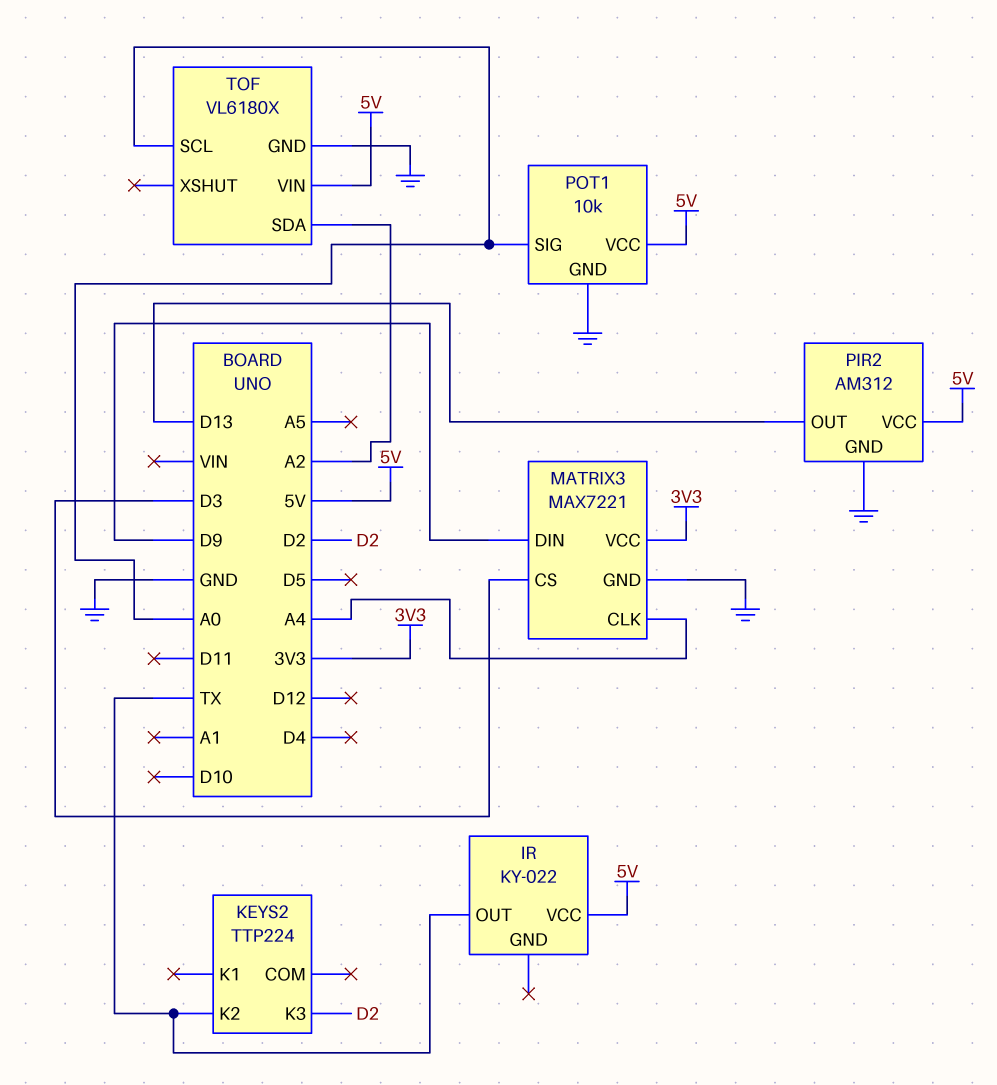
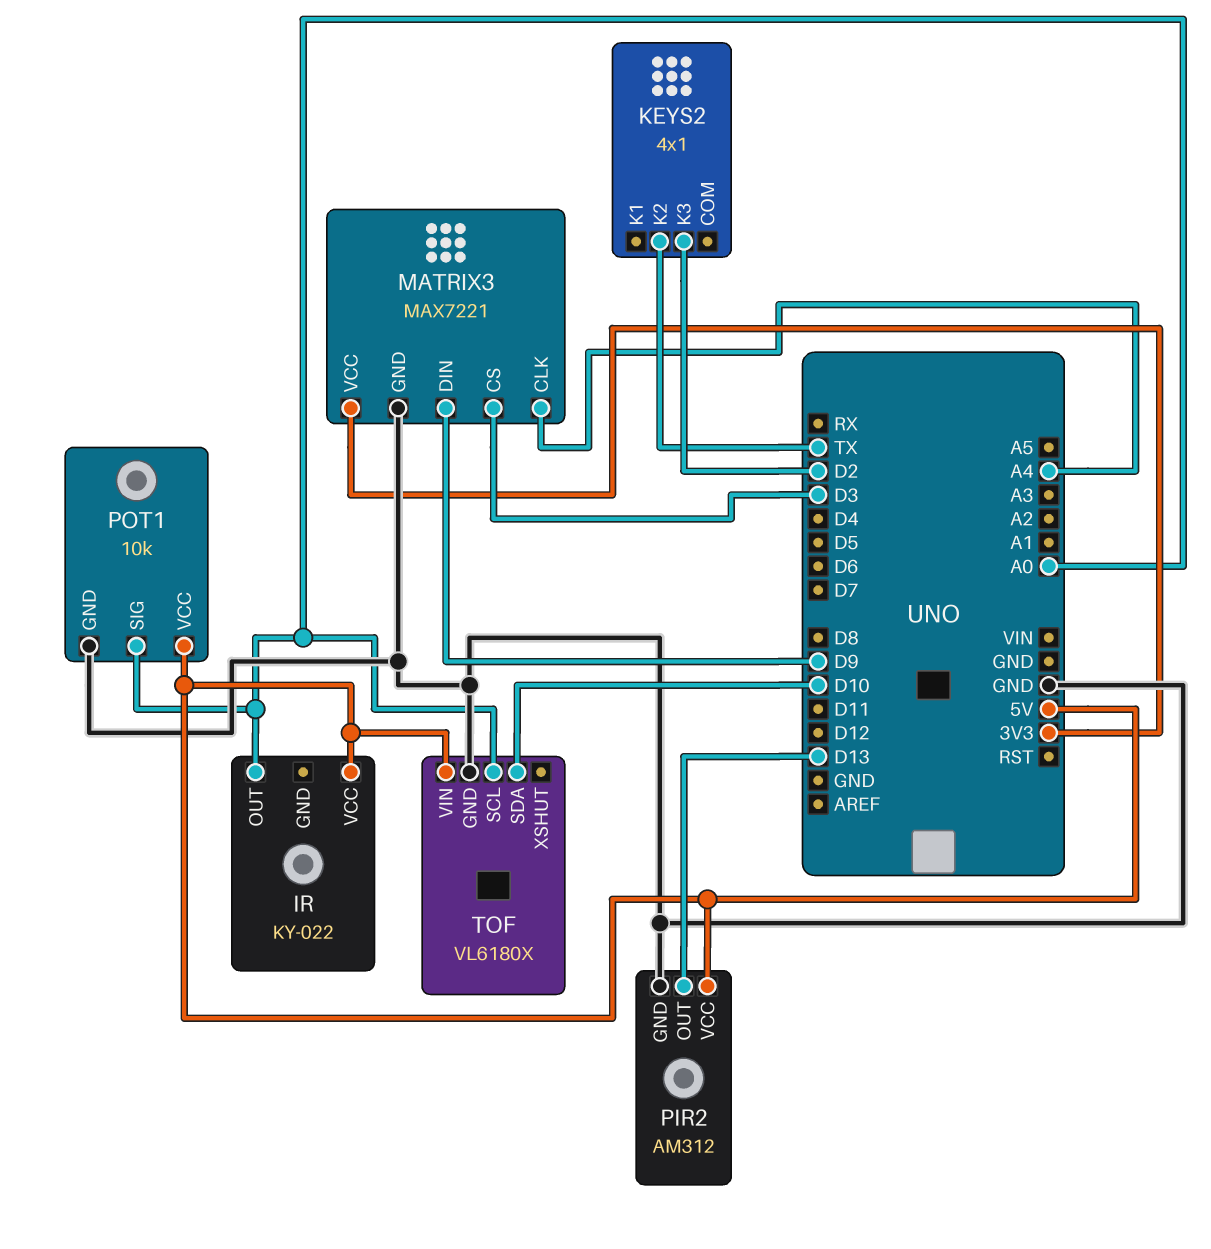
IR pin OUT: TX -> A0
KEYS2: TTP224 -> 4x1
TOF pin SDA: A2 -> D10

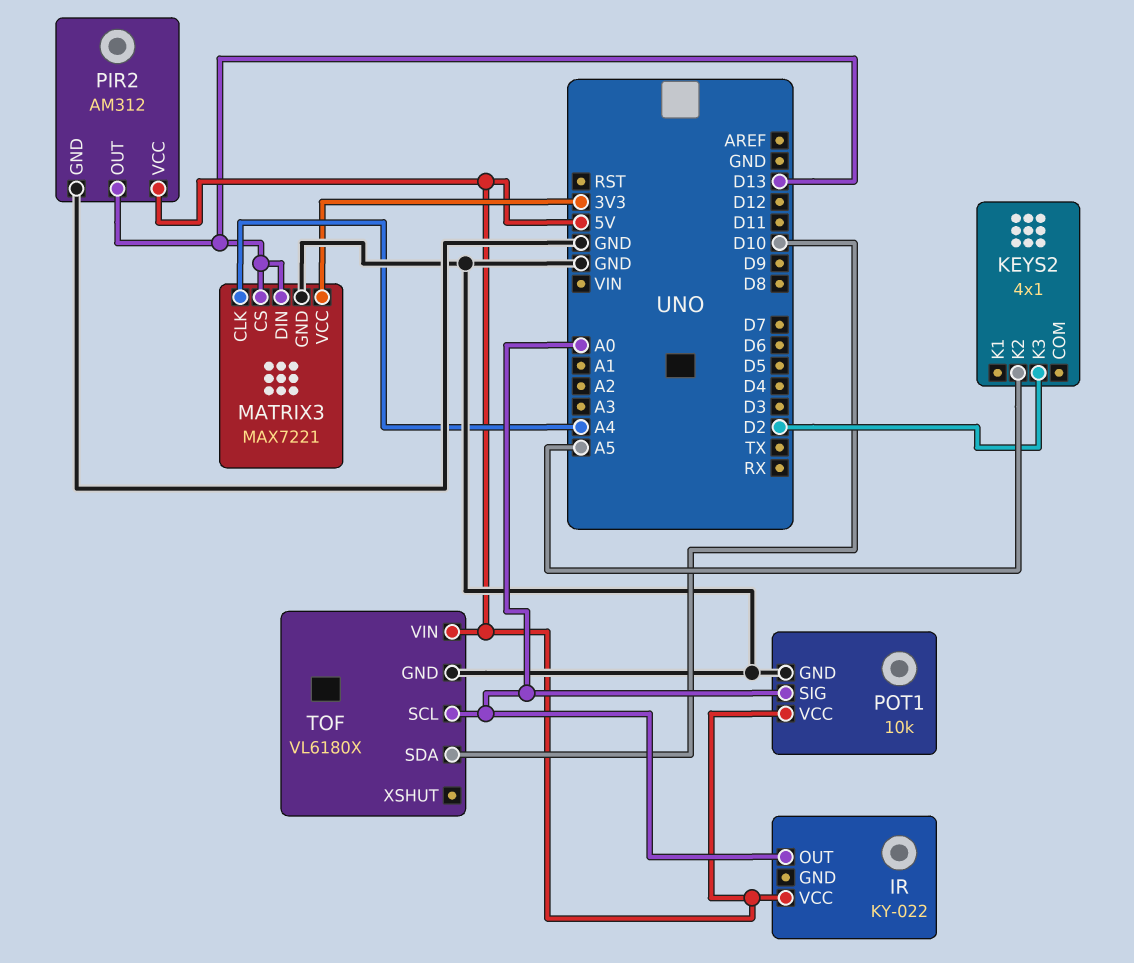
KEYS2 pin K2: TX -> A5
MATRIX3 pin CS: D3 -> D13
MATRIX3 pin DIN: D9 -> D13

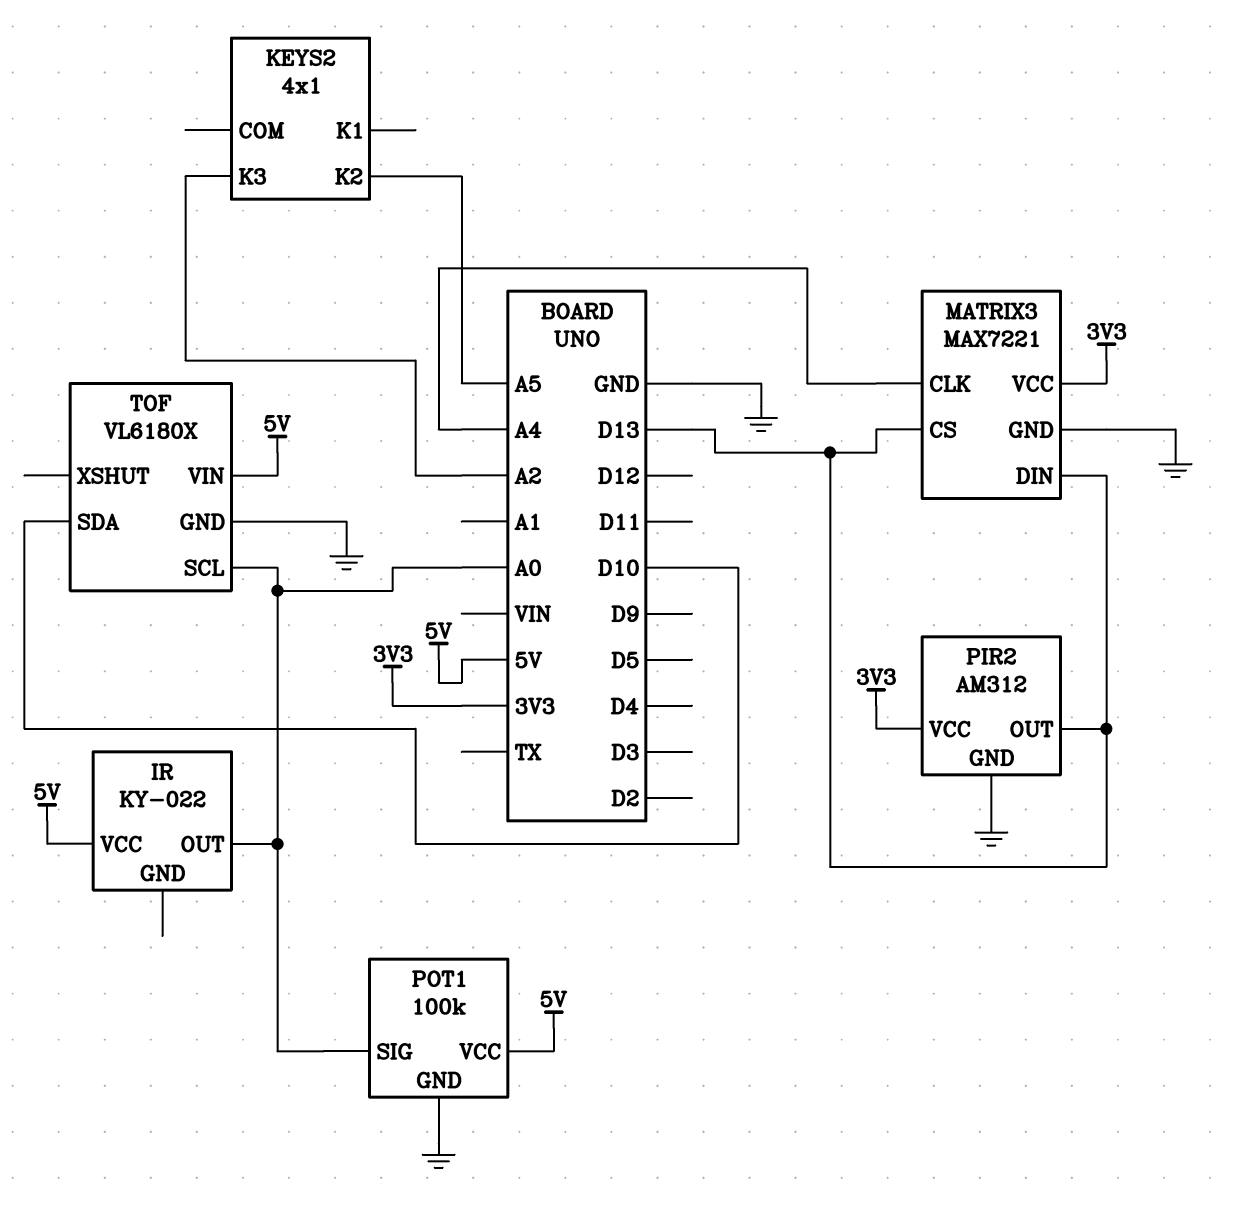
KEYS2 pin K3: D2 -> A2
PIR2 pin VCC: 5V -> 3V3
POT1: 10k -> 100k

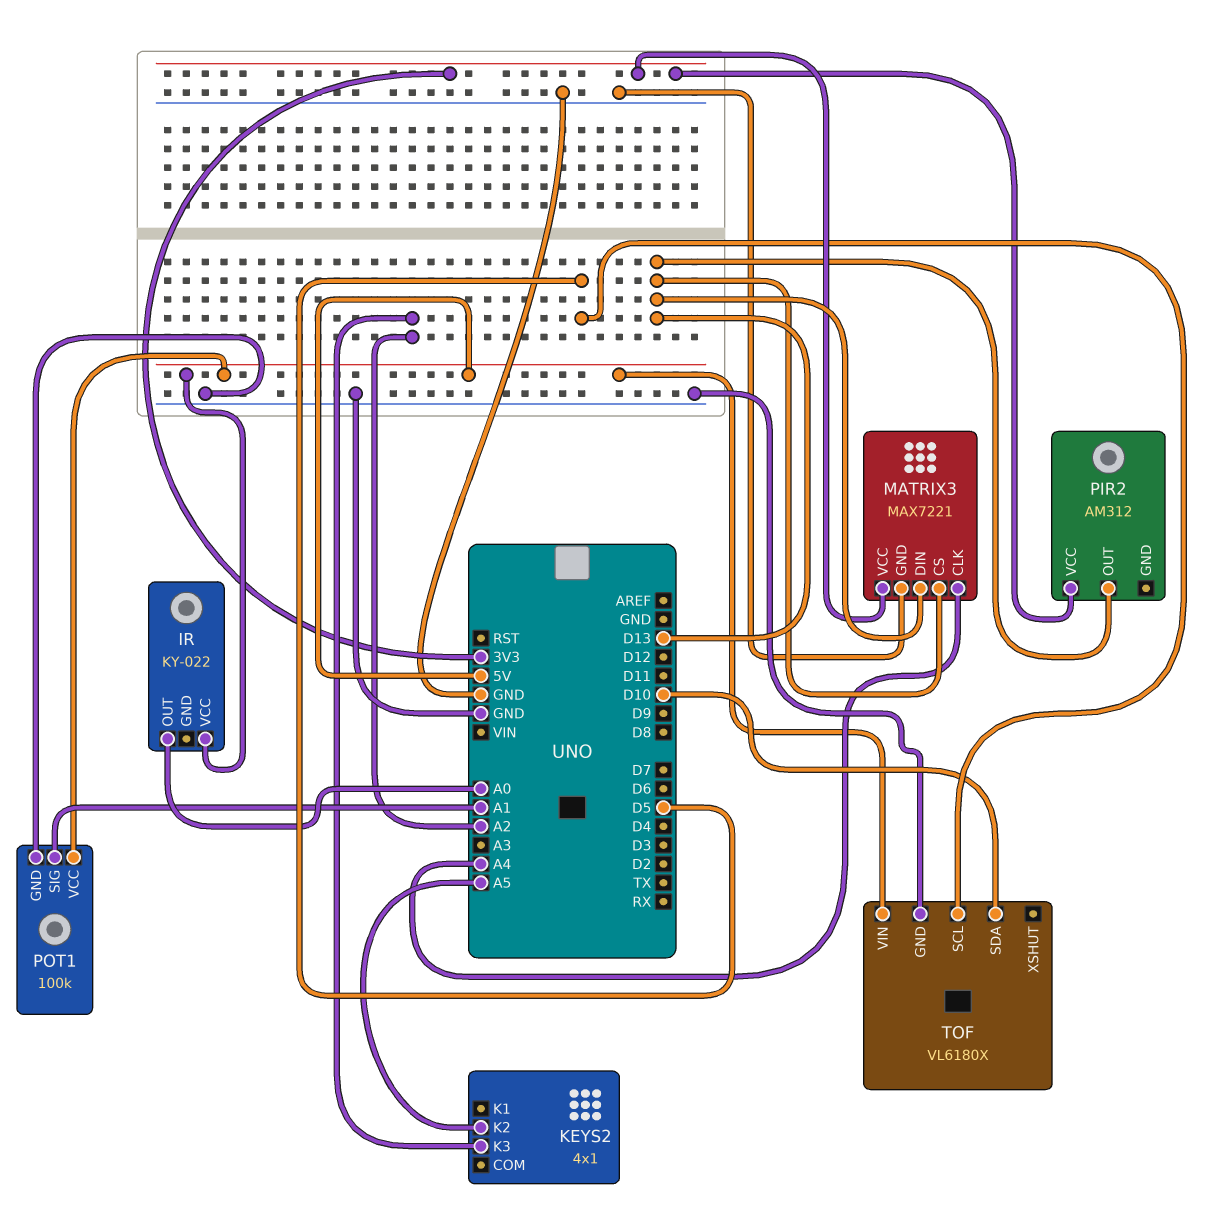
PIR2 pin GND: GND -> none
POT1 pin SIG: A0 -> A1
TOF pin SCL: A0 -> D5

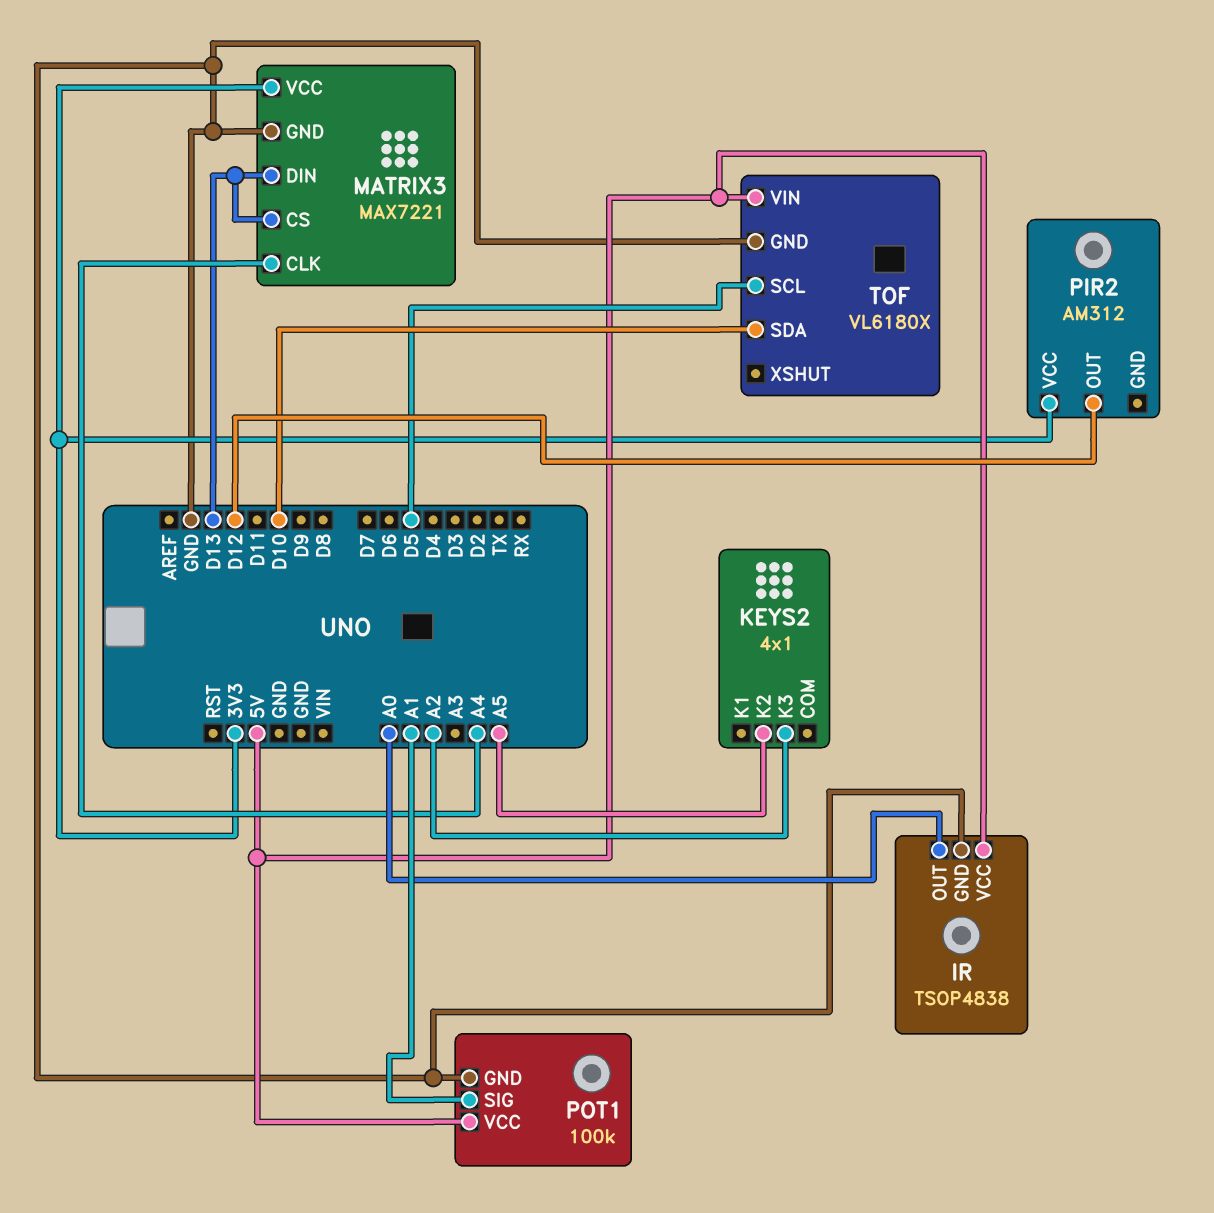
IR: KY-022 -> TSOP4838
IR pin GND: none -> GND
PIR2 pin OUT: D13 -> D12

